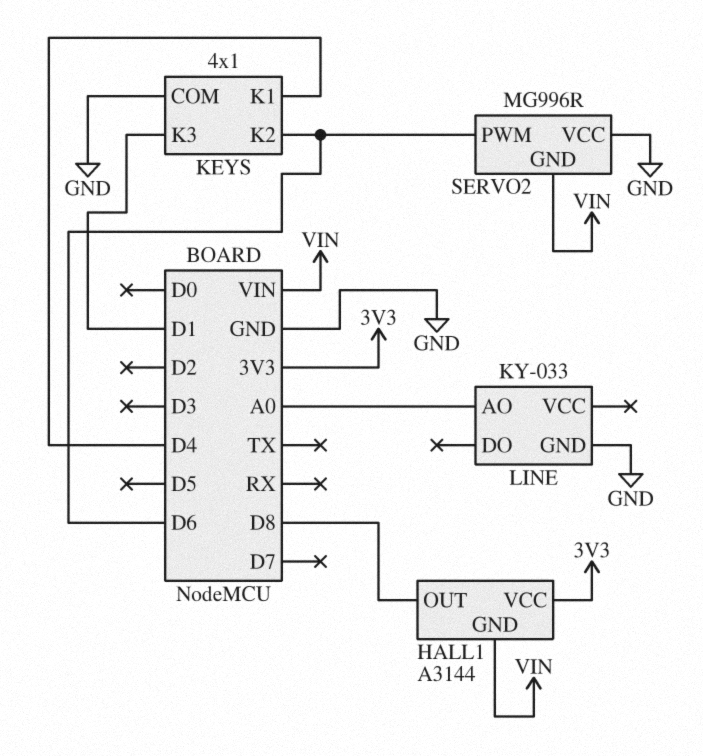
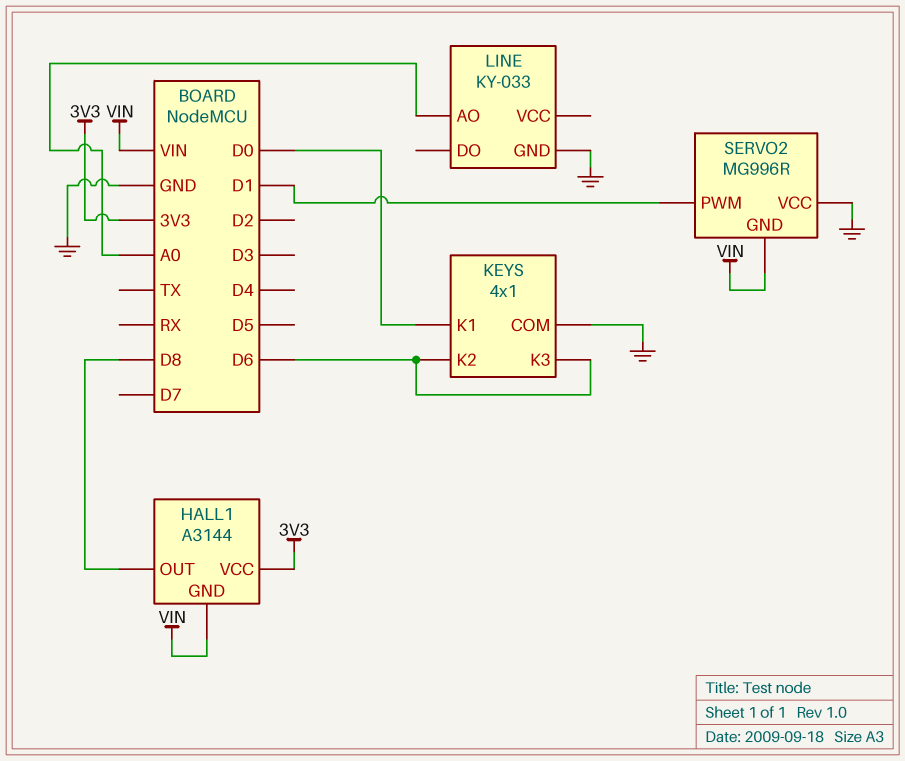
KEYS pin K1: D4 -> D0
KEYS pin K3: D1 -> D6
SERVO2 pin PWM: D6 -> D1

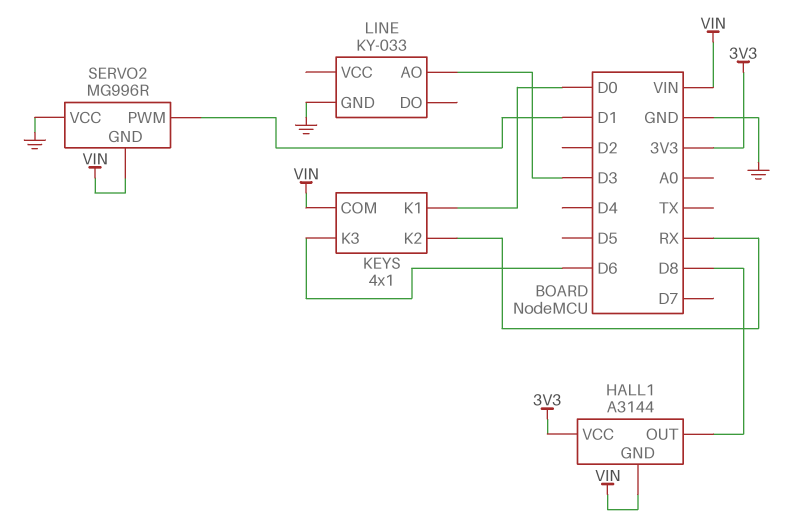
KEYS pin COM: GND -> VIN
KEYS pin K2: D6 -> RX
LINE pin AO: A0 -> D3

